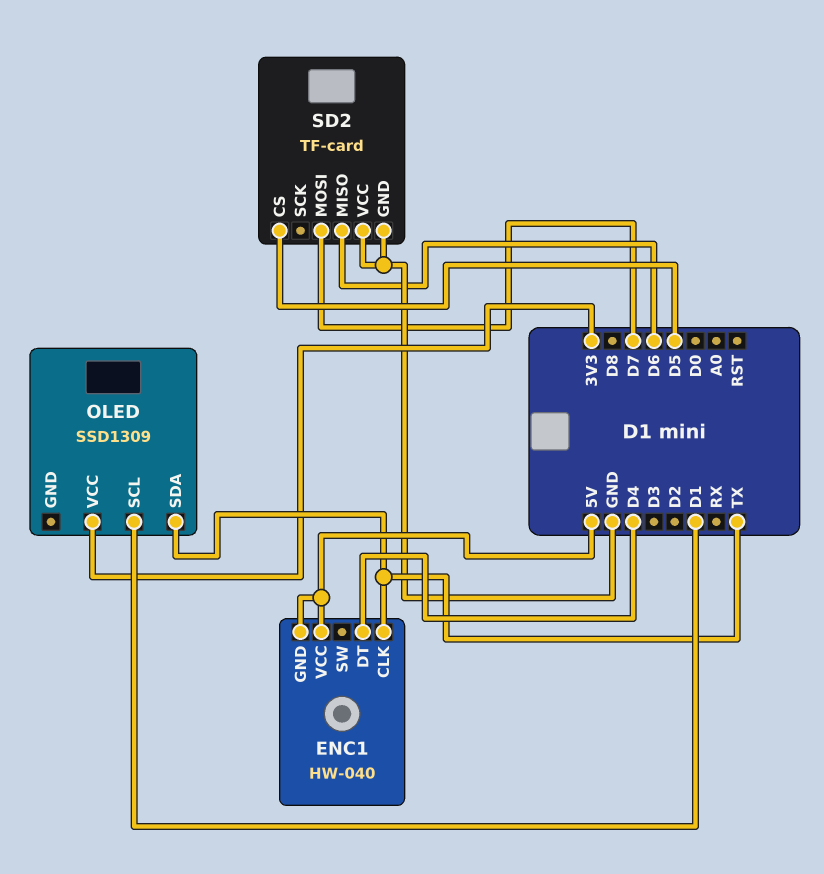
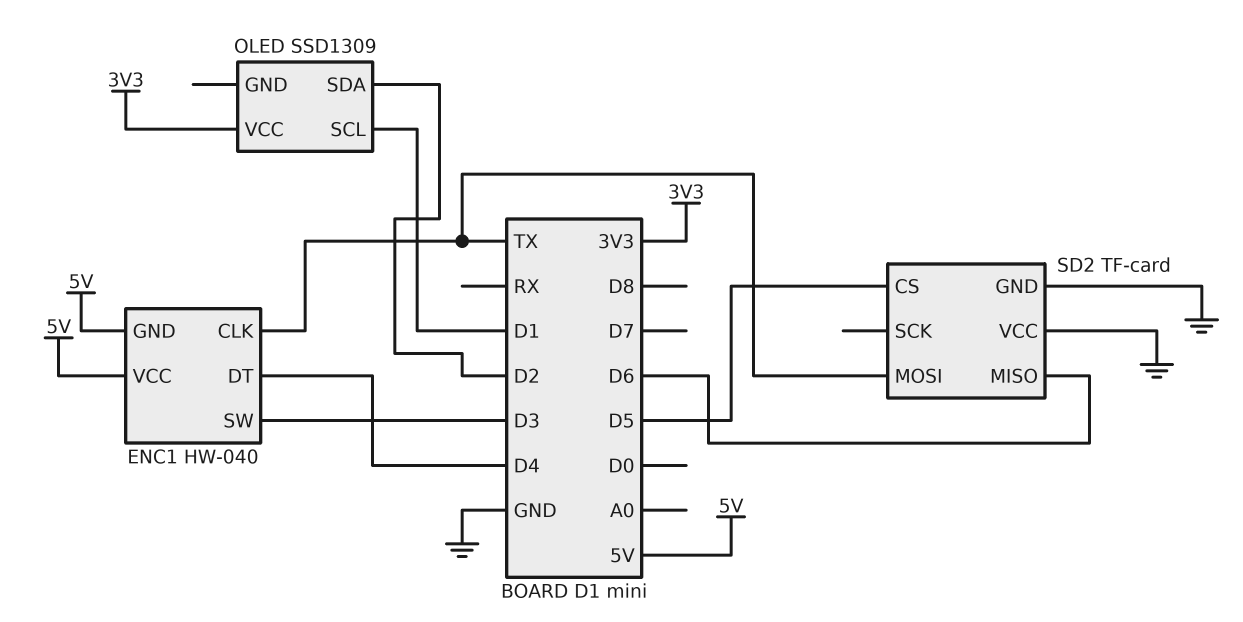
ENC1 pin SW: none -> D3
OLED pin SDA: TX -> D2
SD2 pin MOSI: D7 -> TX

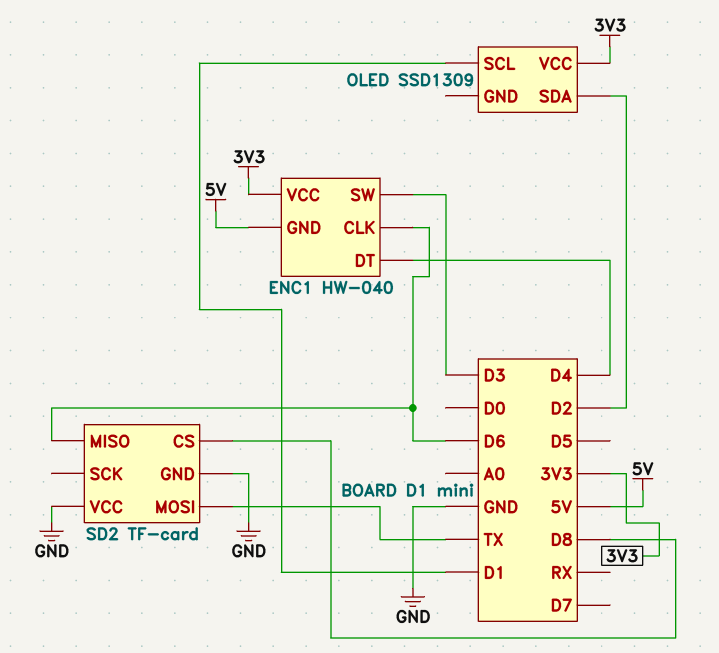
ENC1 pin CLK: TX -> D6
ENC1 pin VCC: 5V -> 3V3
SD2 pin CS: D5 -> D8

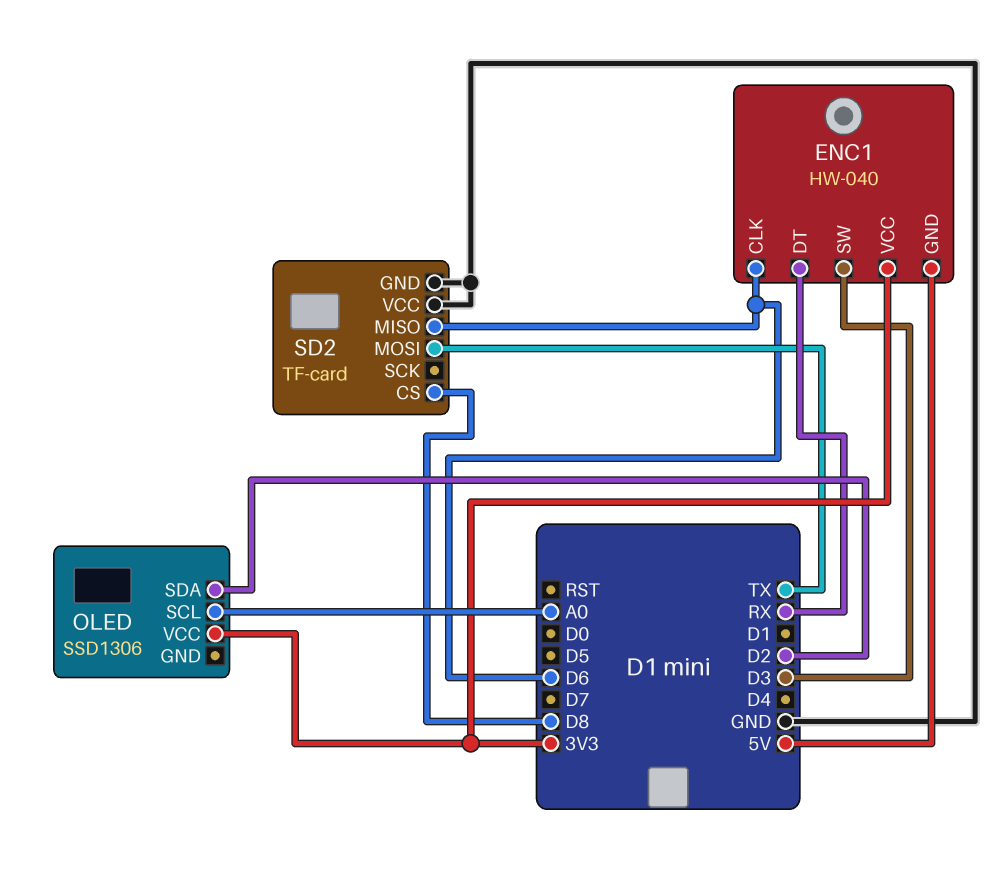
ENC1 pin DT: D4 -> RX
OLED: SSD1309 -> SSD1306
OLED pin SCL: D1 -> A0

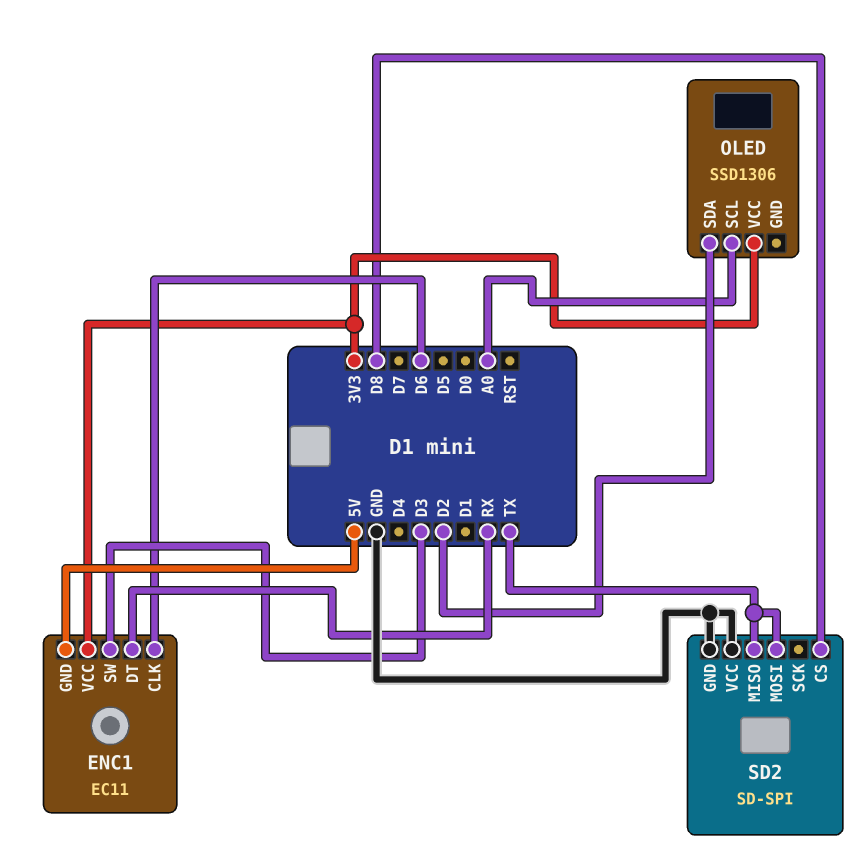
ENC1: HW-040 -> EC11
SD2: TF-card -> SD-SPI
SD2 pin MISO: D6 -> TX

